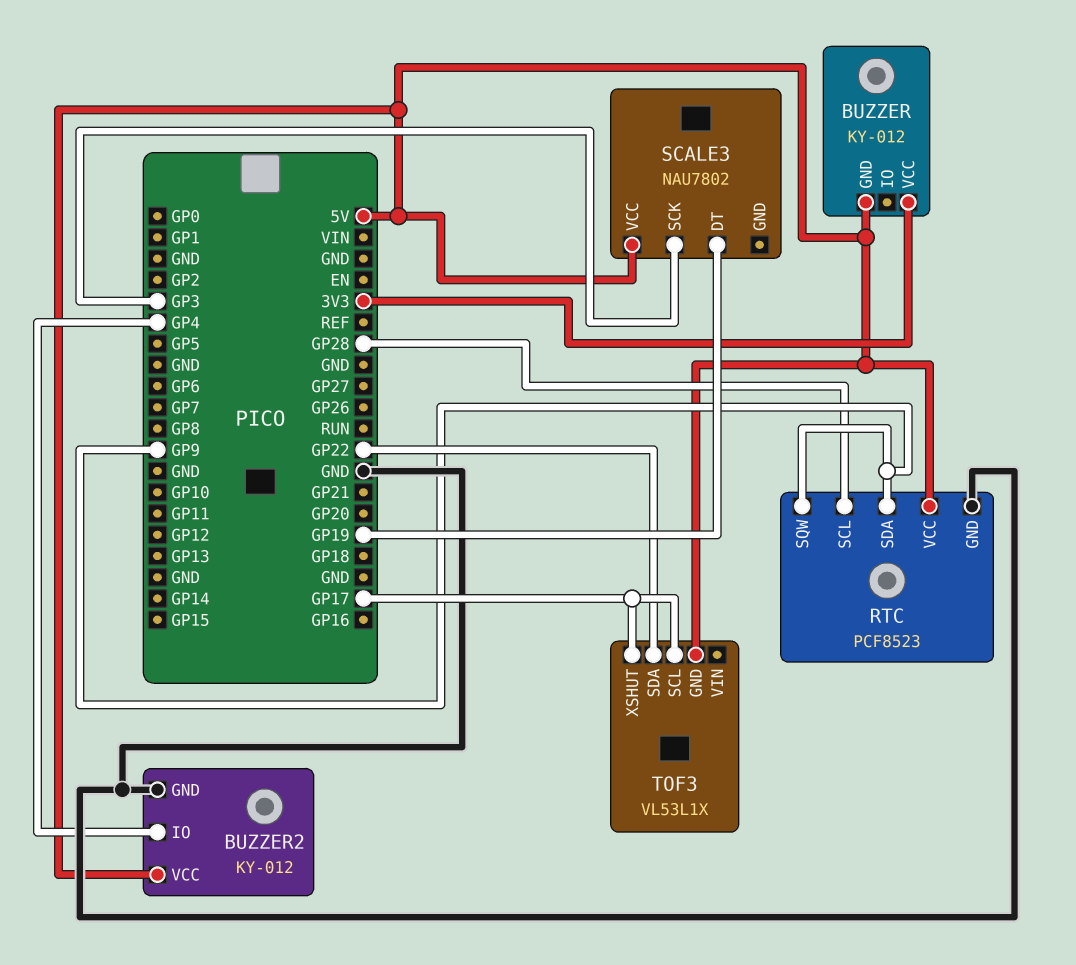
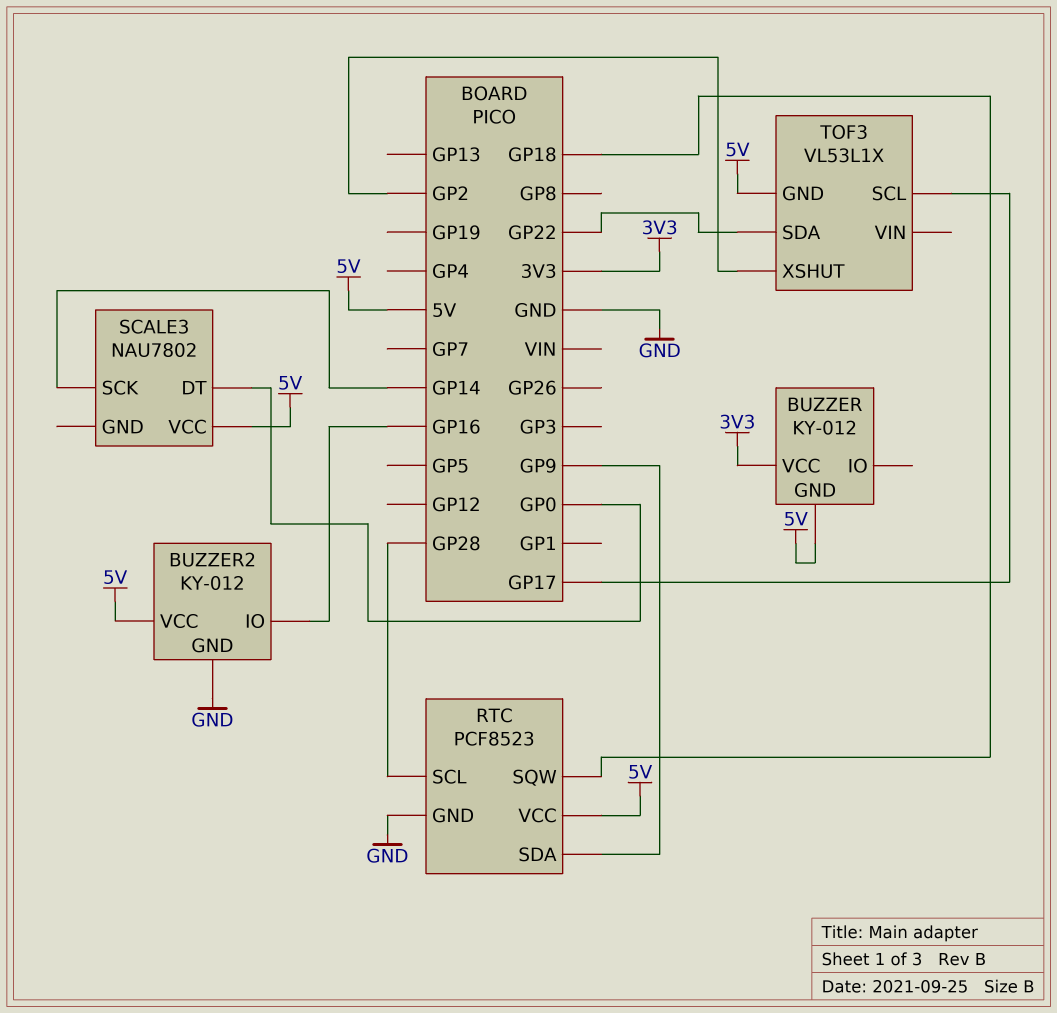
BUZZER2 pin IO: GP4 -> GP16
RTC pin SQW: GP9 -> GP18
SCALE3 pin DT: GP19 -> GP0
SCALE3 pin SCK: GP3 -> GP14
TOF3 pin XSHUT: GP17 -> GP2

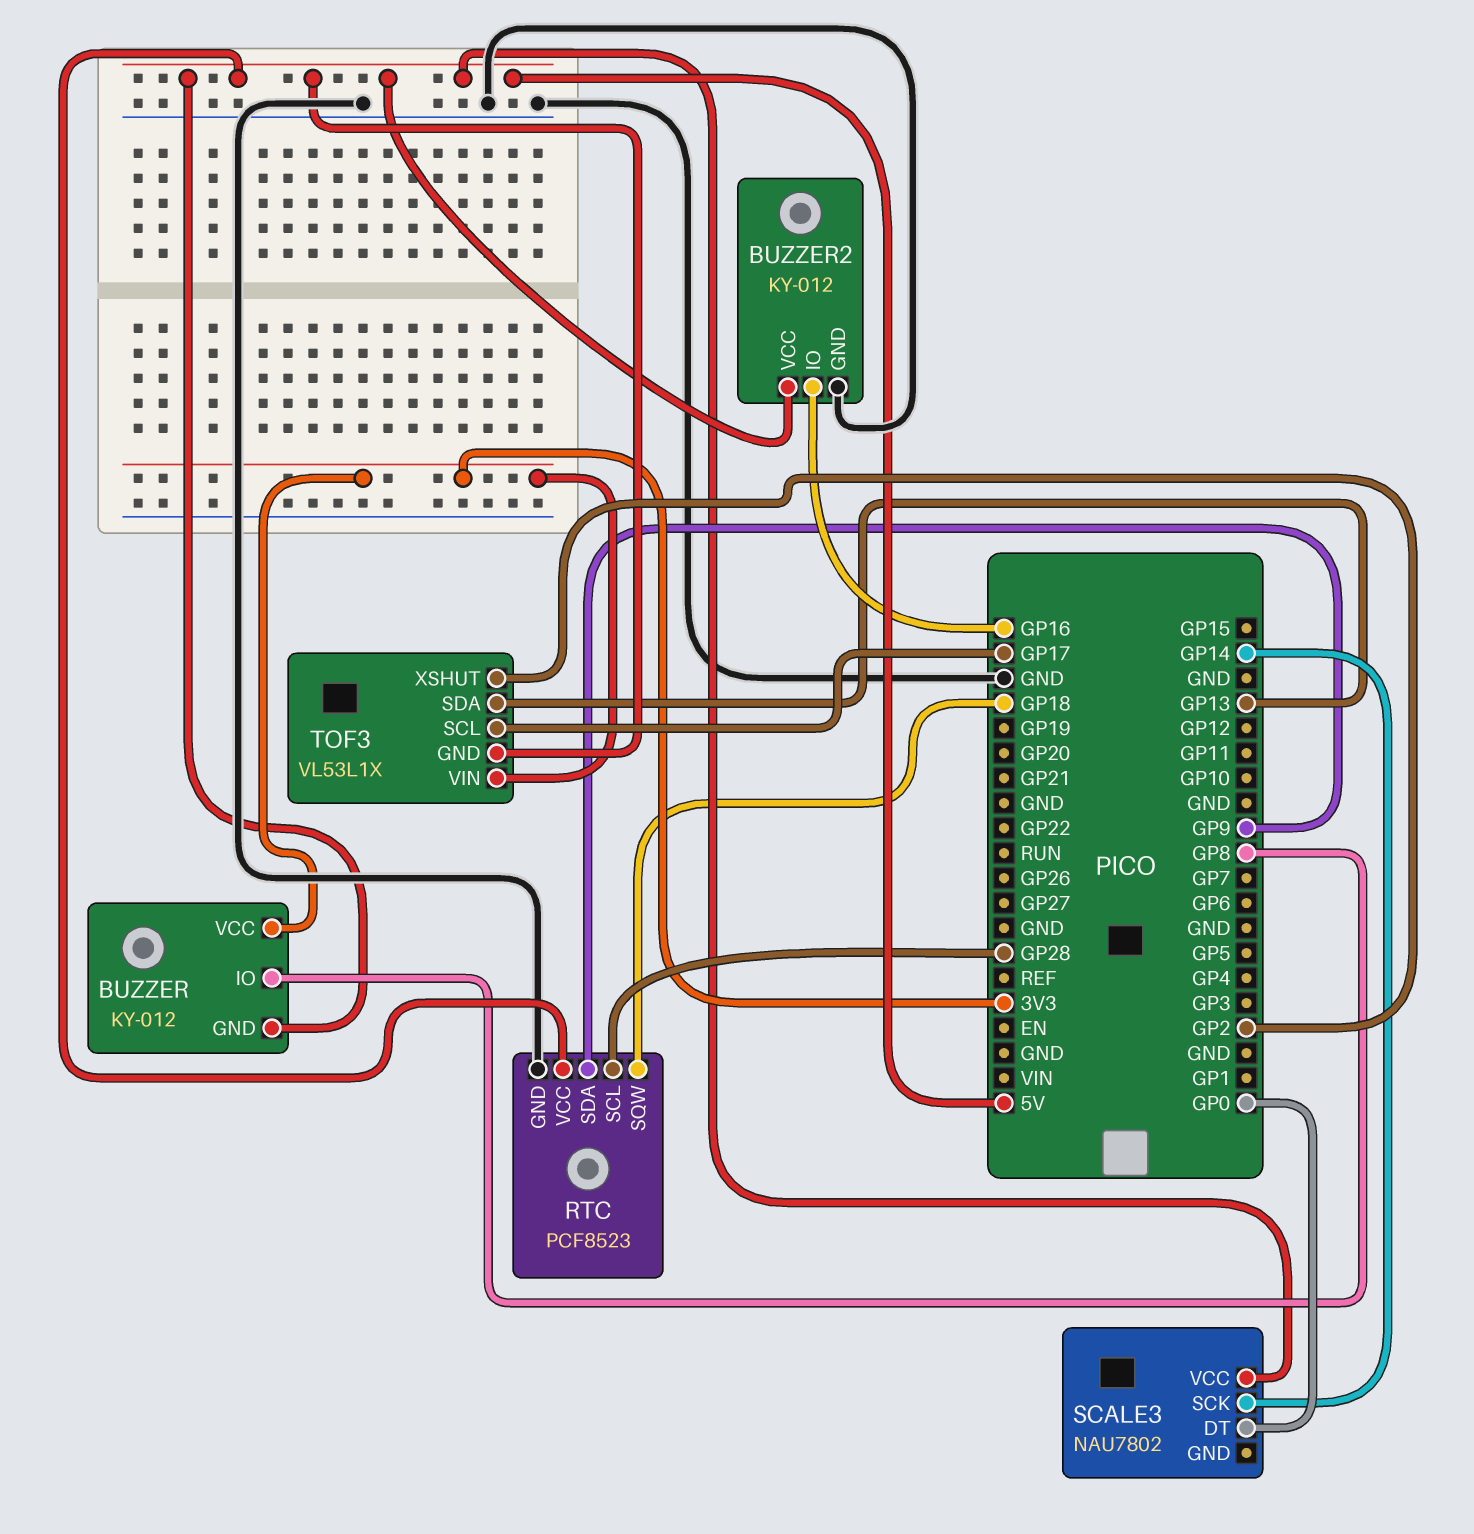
BUZZER pin IO: none -> GP8
TOF3 pin SDA: GP22 -> GP13
TOF3 pin VIN: none -> 3V3

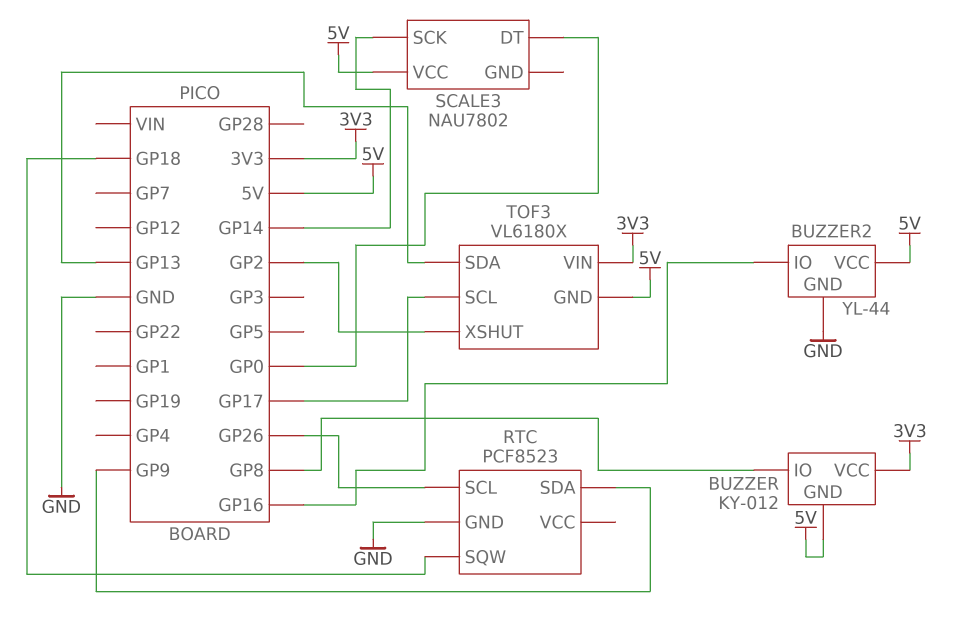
BUZZER2: KY-012 -> YL-44
RTC pin SCL: GP28 -> GP26
RTC pin VCC: 5V -> none
TOF3: VL53L1X -> VL6180X

